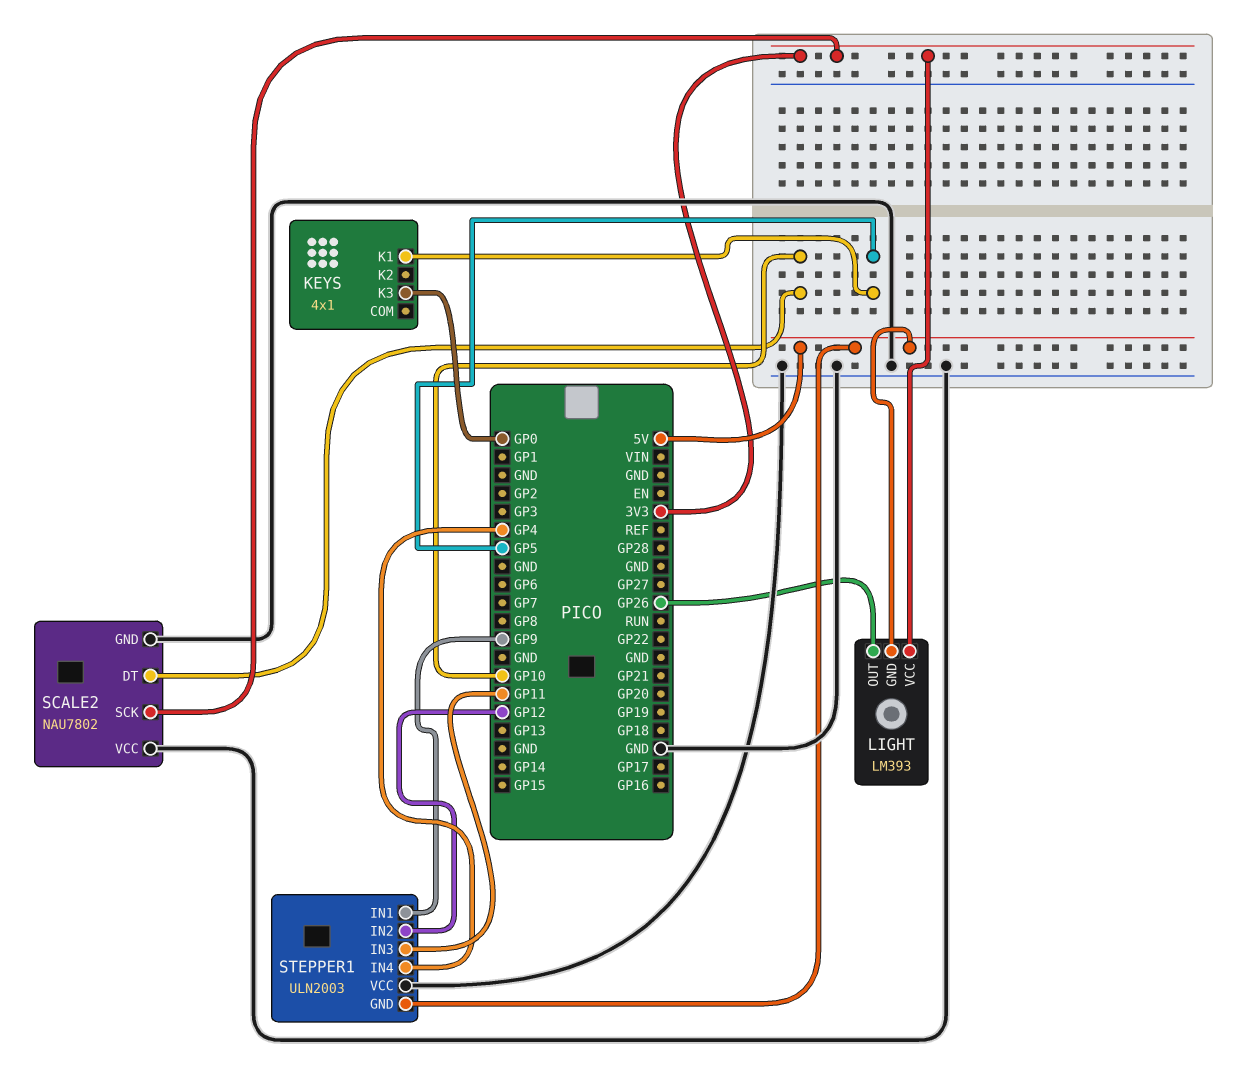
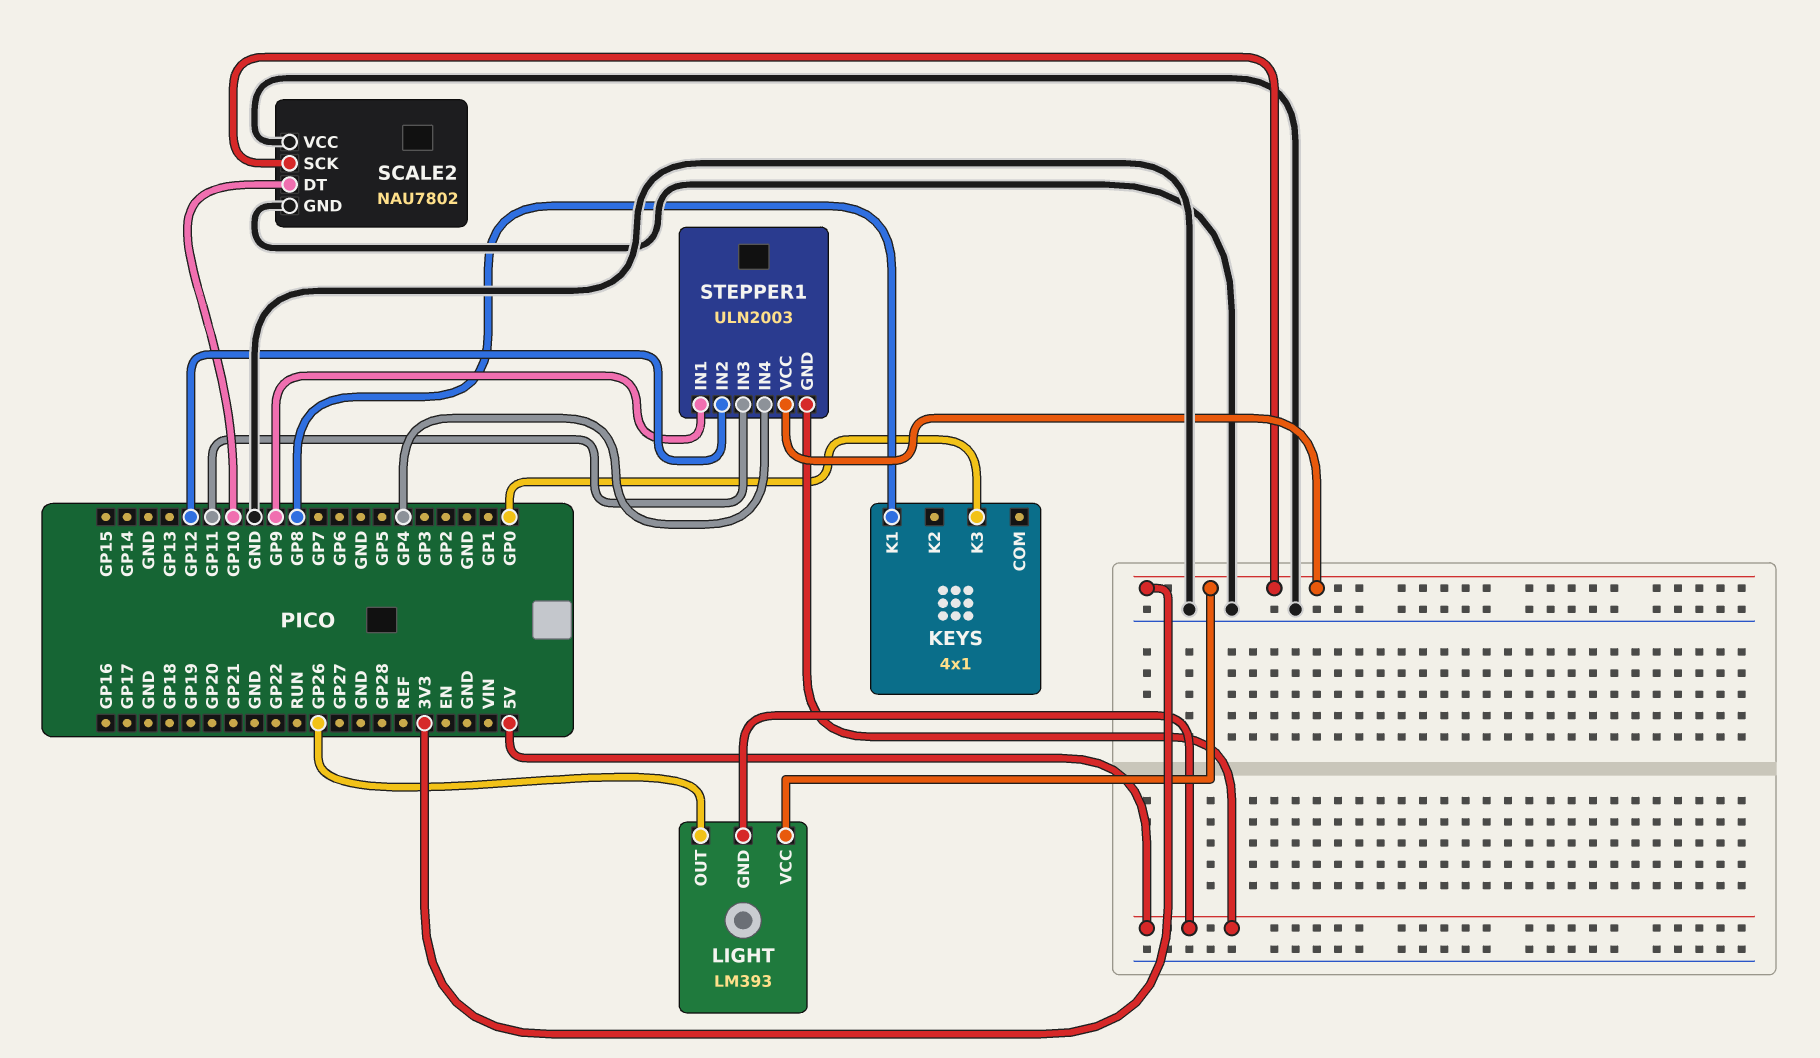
KEYS pin K1: GP5 -> GP8
STEPPER1 pin VCC: GND -> 3V3

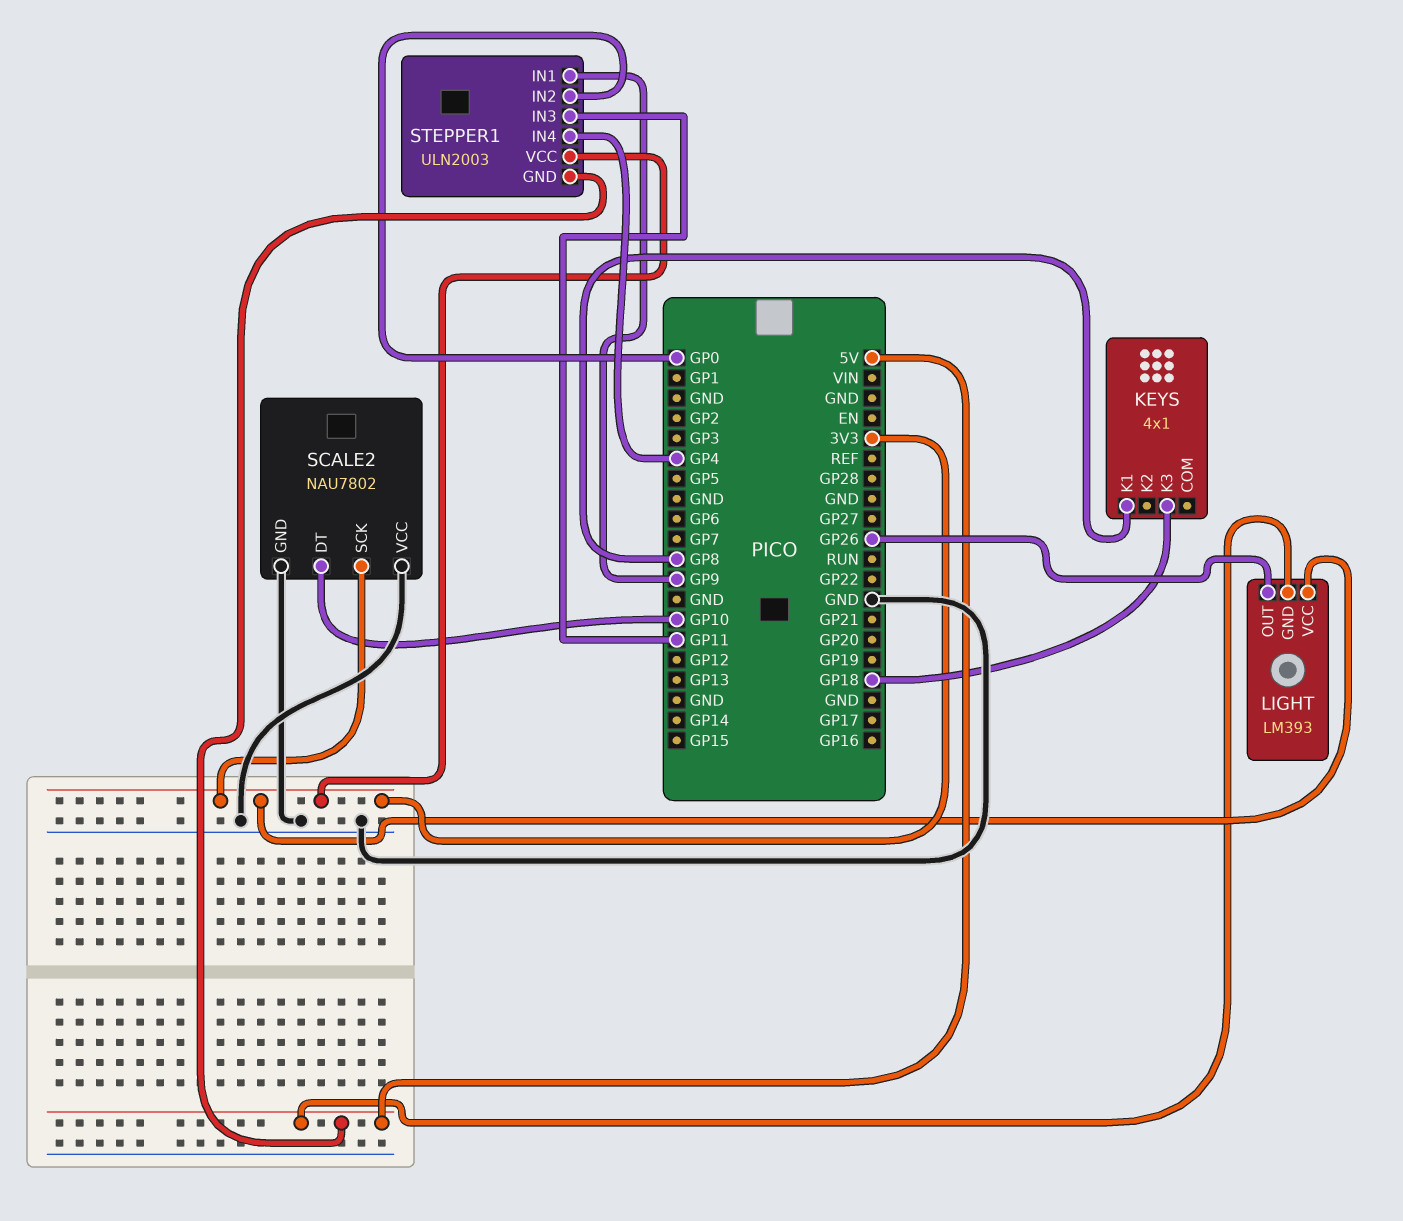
KEYS pin K3: GP0 -> GP18
STEPPER1 pin IN2: GP12 -> GP0

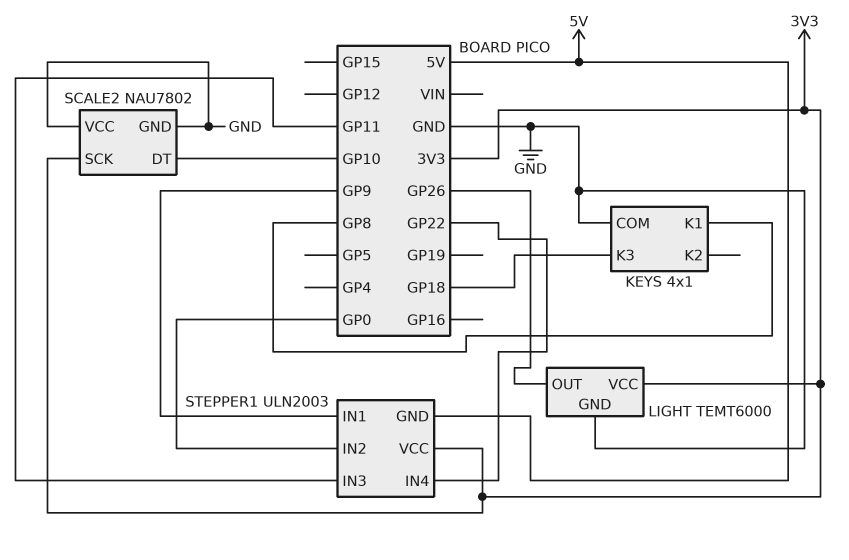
KEYS pin COM: none -> GND
LIGHT: LM393 -> TEMT6000
LIGHT pin GND: 5V -> GND
STEPPER1 pin IN4: GP4 -> GP22

